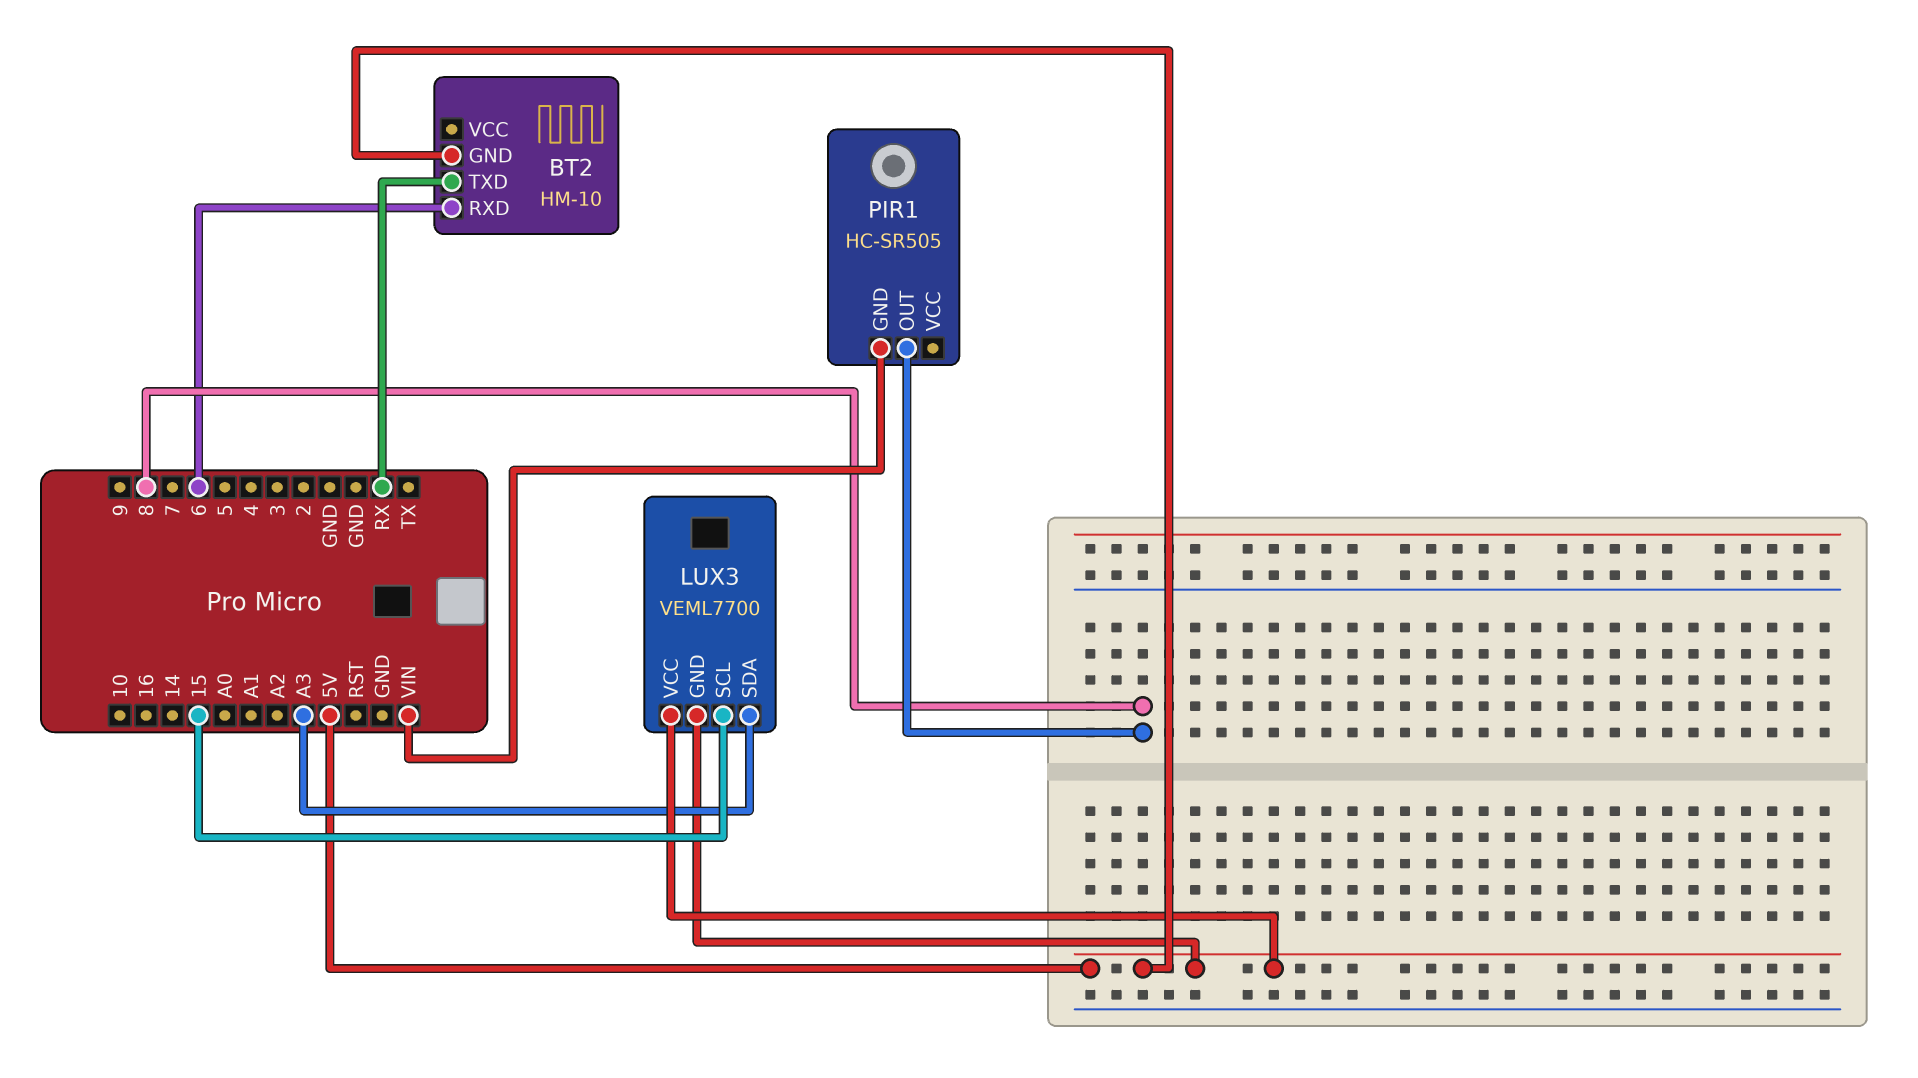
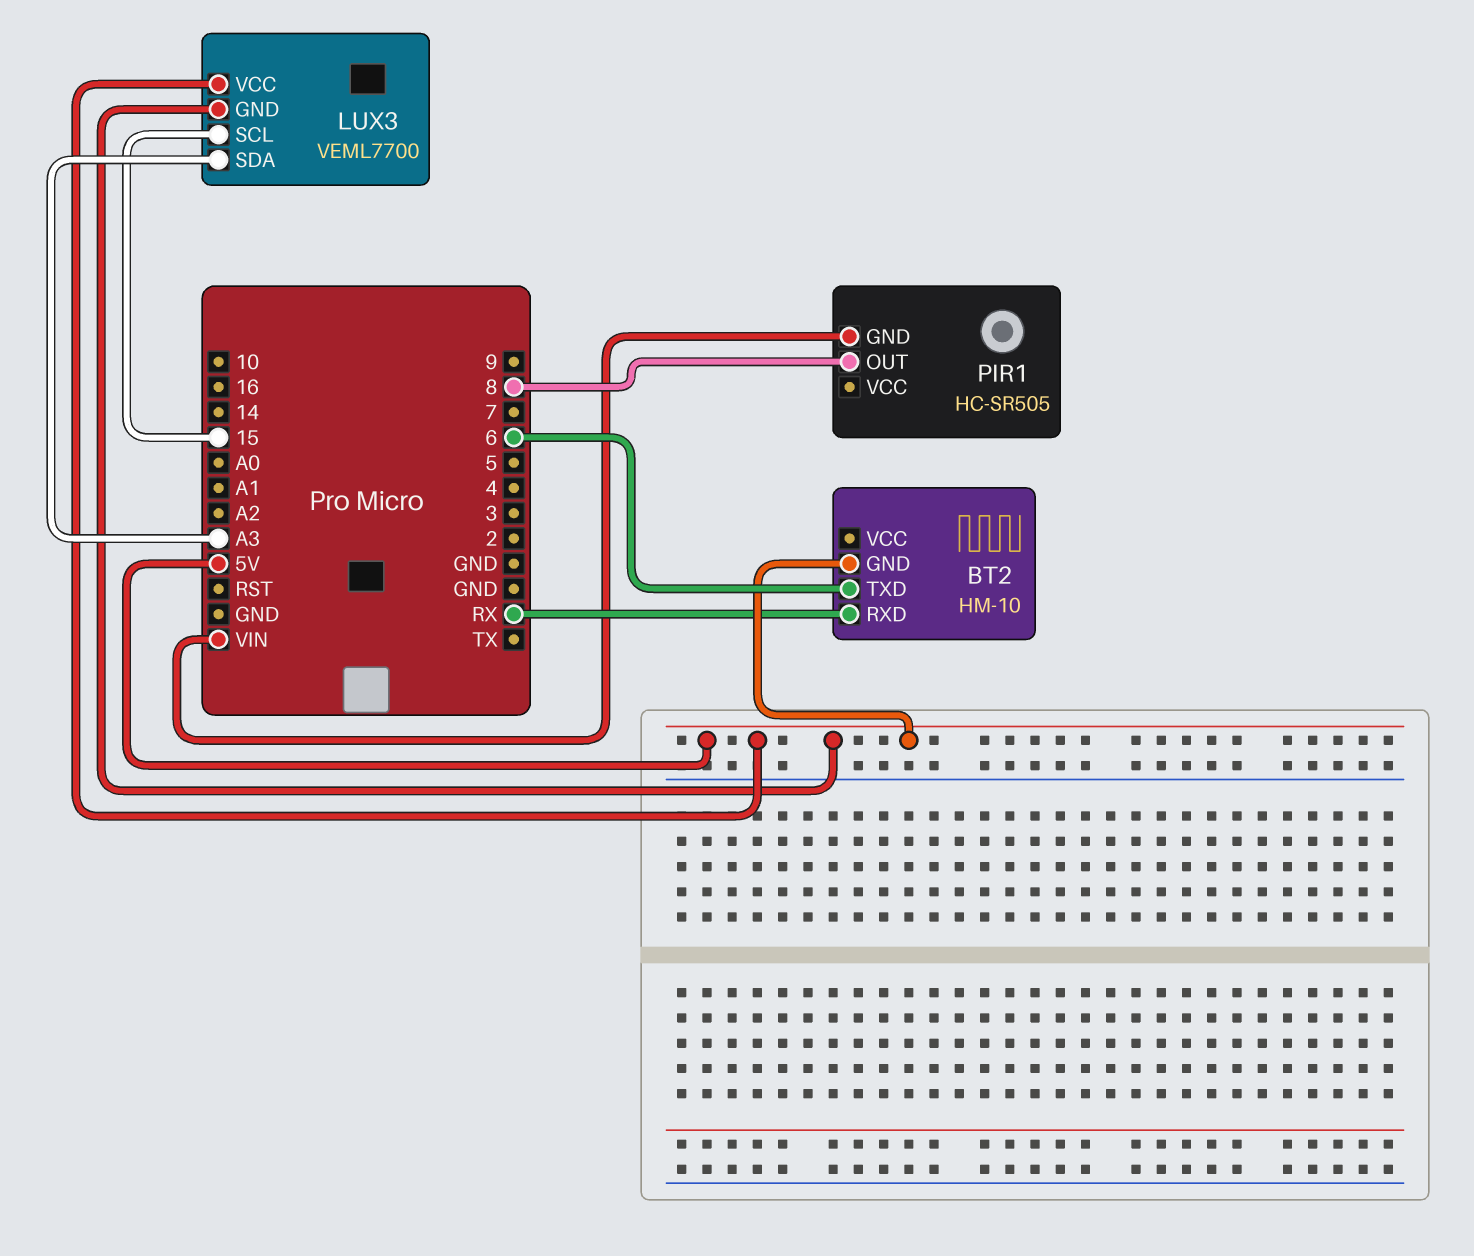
BT2 pin RXD: 6 -> RX
BT2 pin TXD: RX -> 6

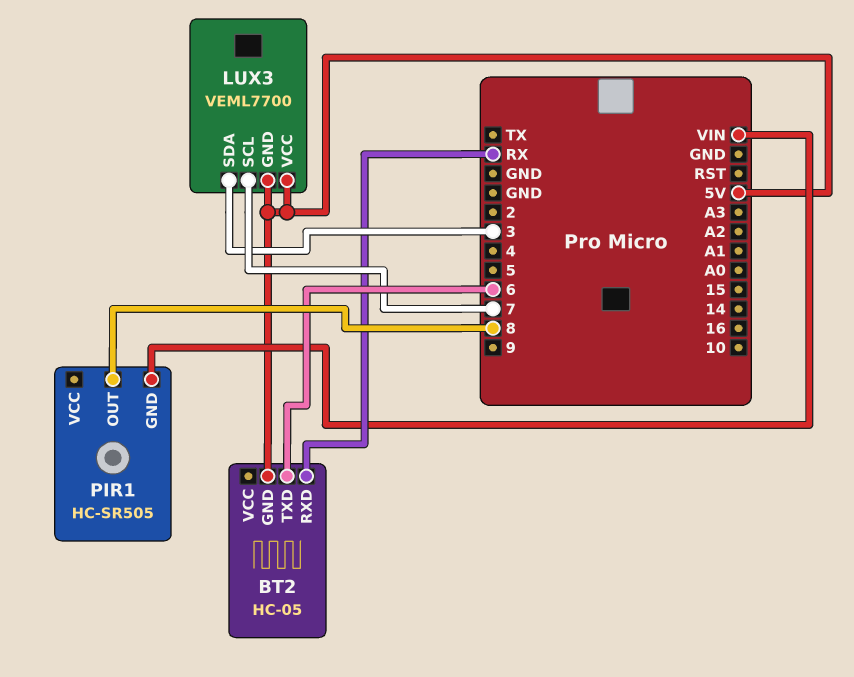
BT2: HM-10 -> HC-05
LUX3 pin SCL: 15 -> 7
LUX3 pin SDA: A3 -> 3

